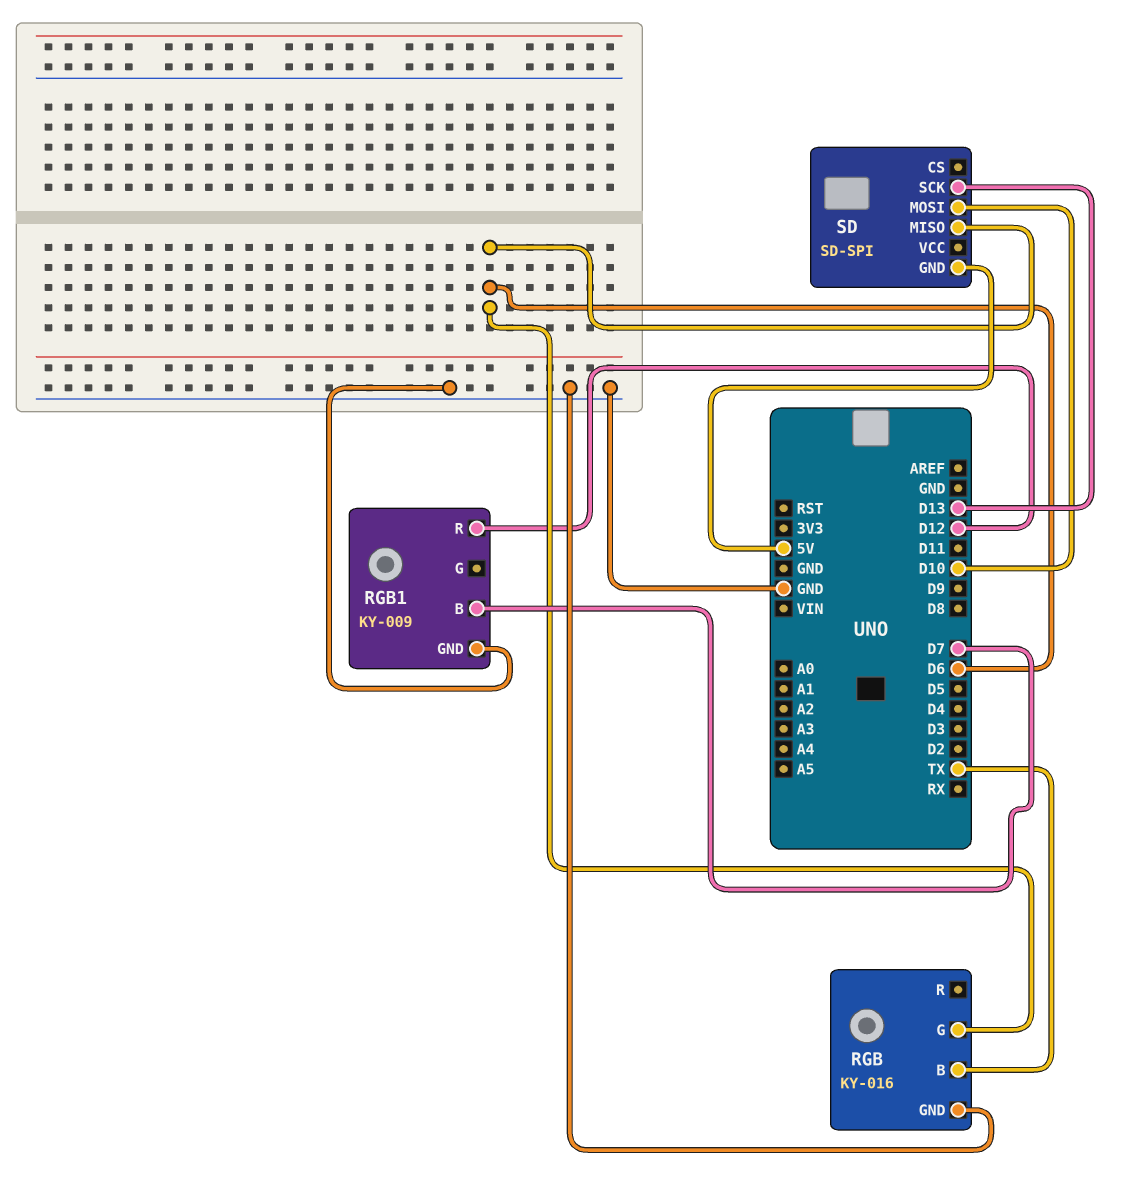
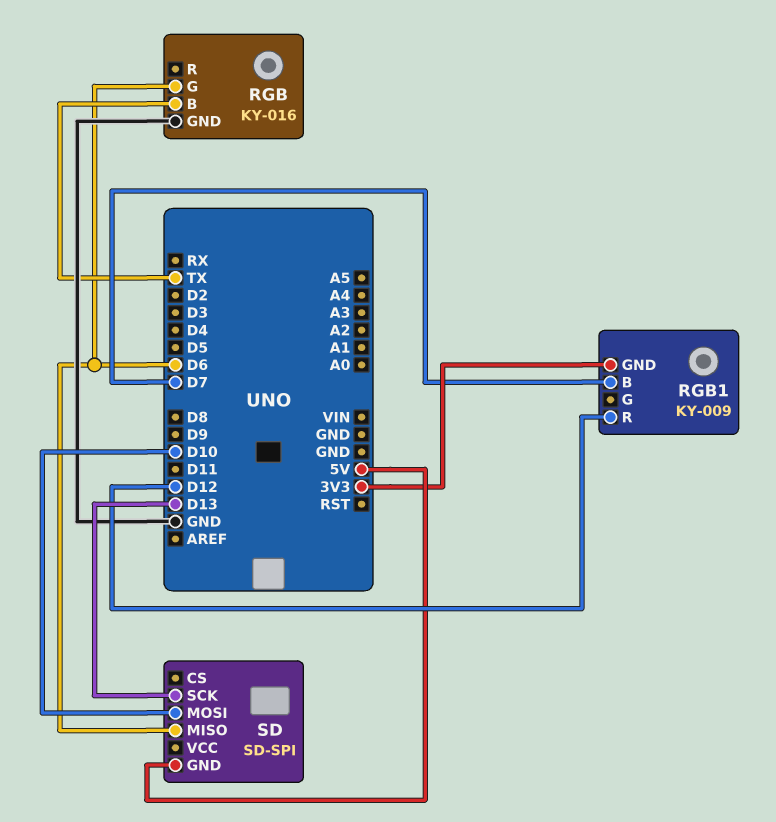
RGB1 pin GND: GND -> 3V3

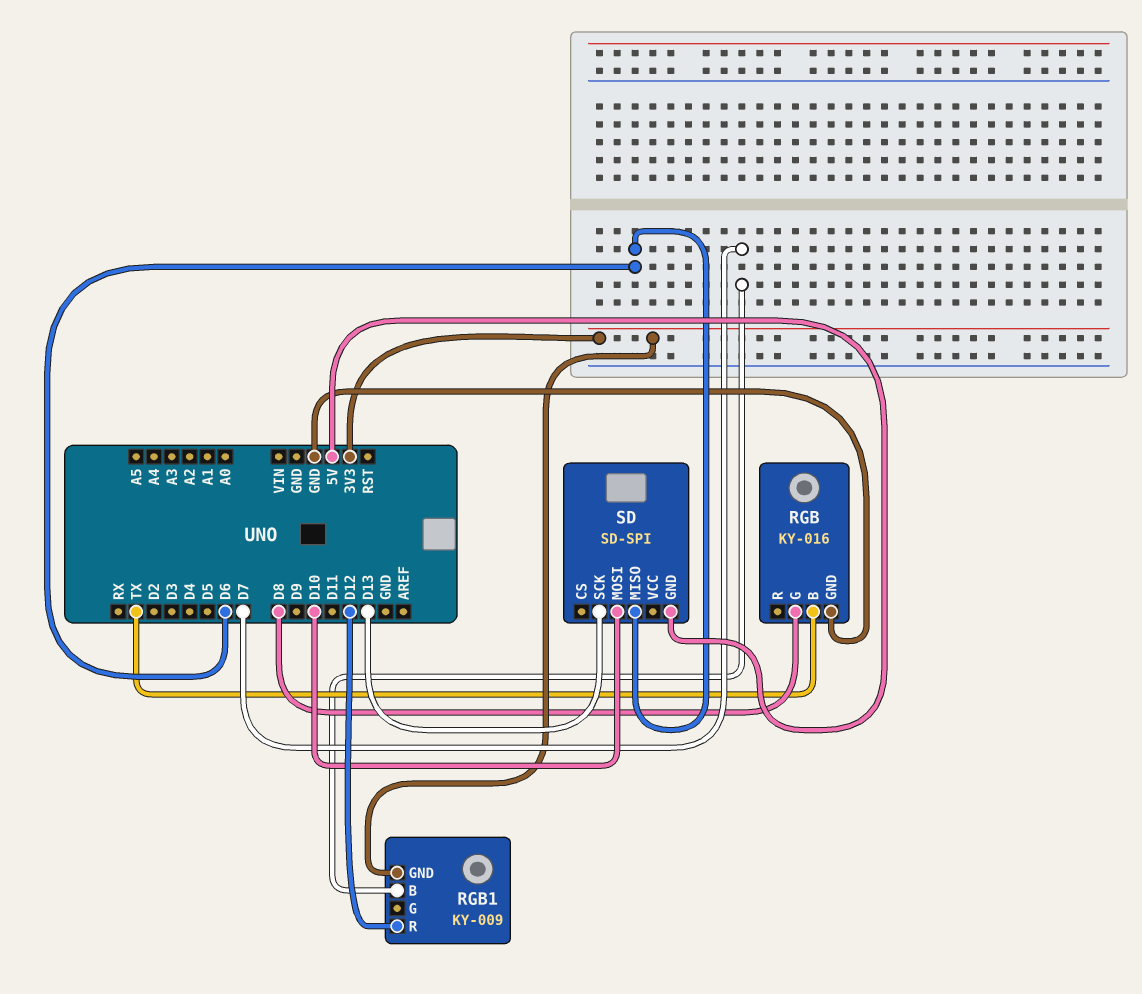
RGB pin G: D6 -> D8

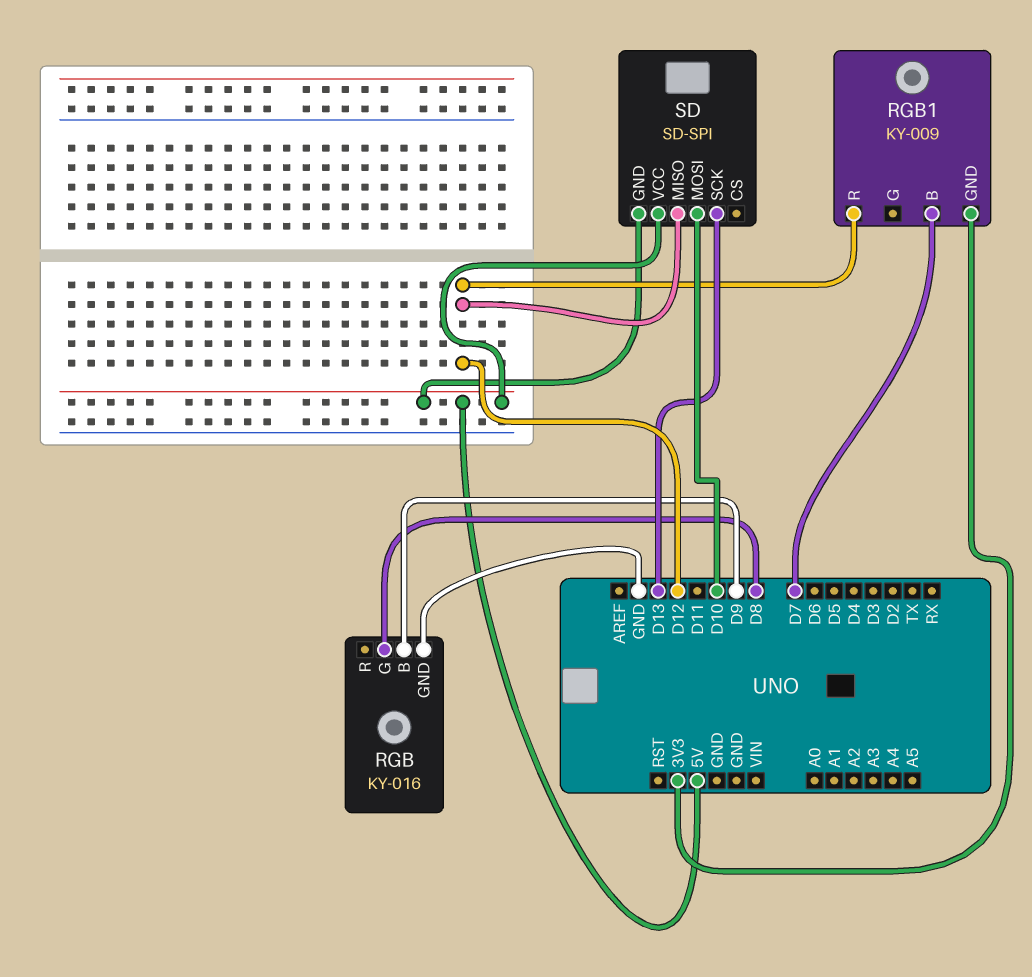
RGB pin B: TX -> D9
SD pin MISO: D6 -> D12
SD pin VCC: none -> 5V

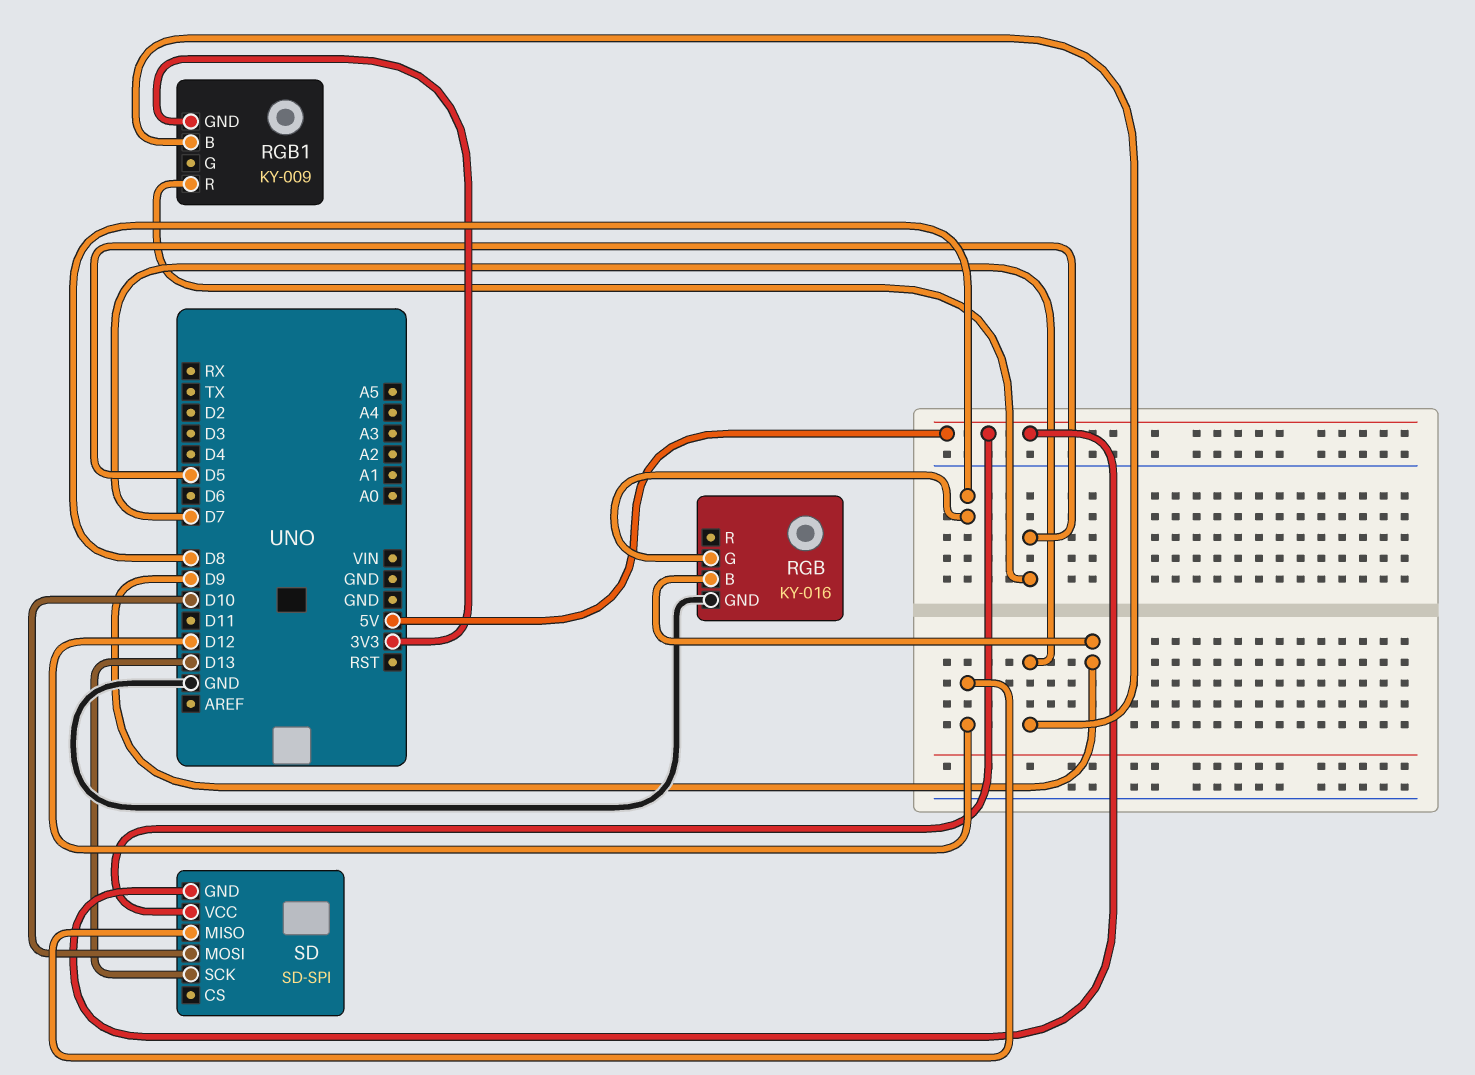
RGB1 pin R: D12 -> D5

